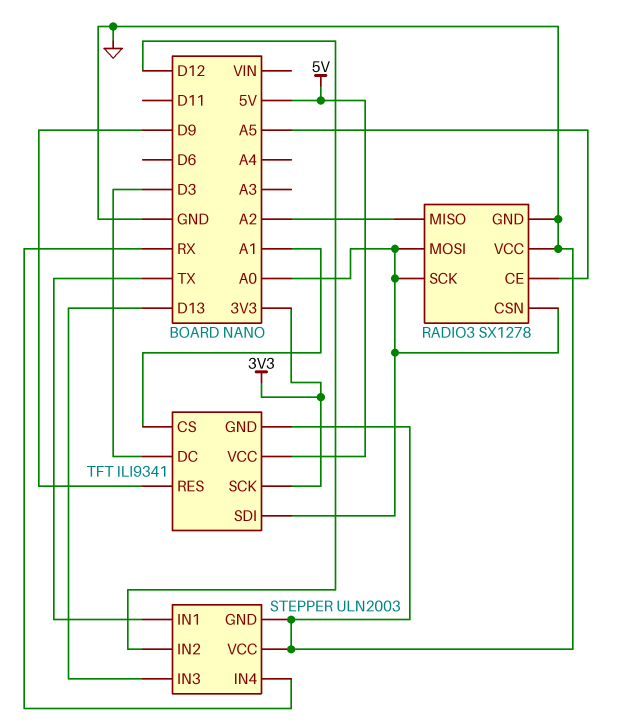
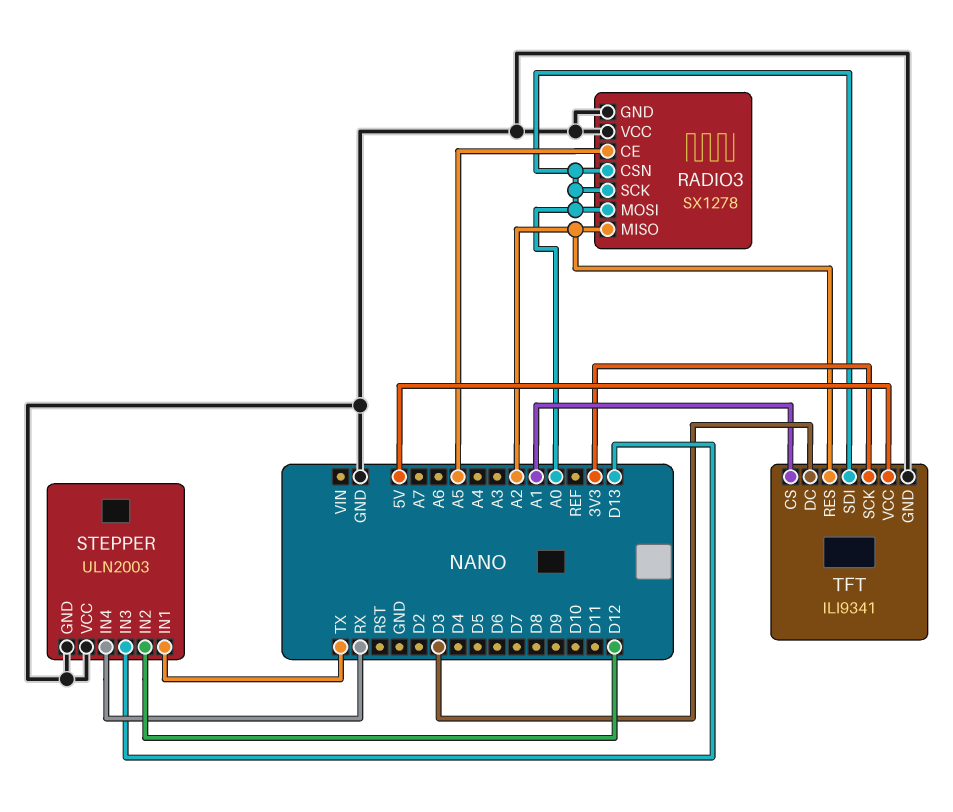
TFT pin RES: D9 -> A2

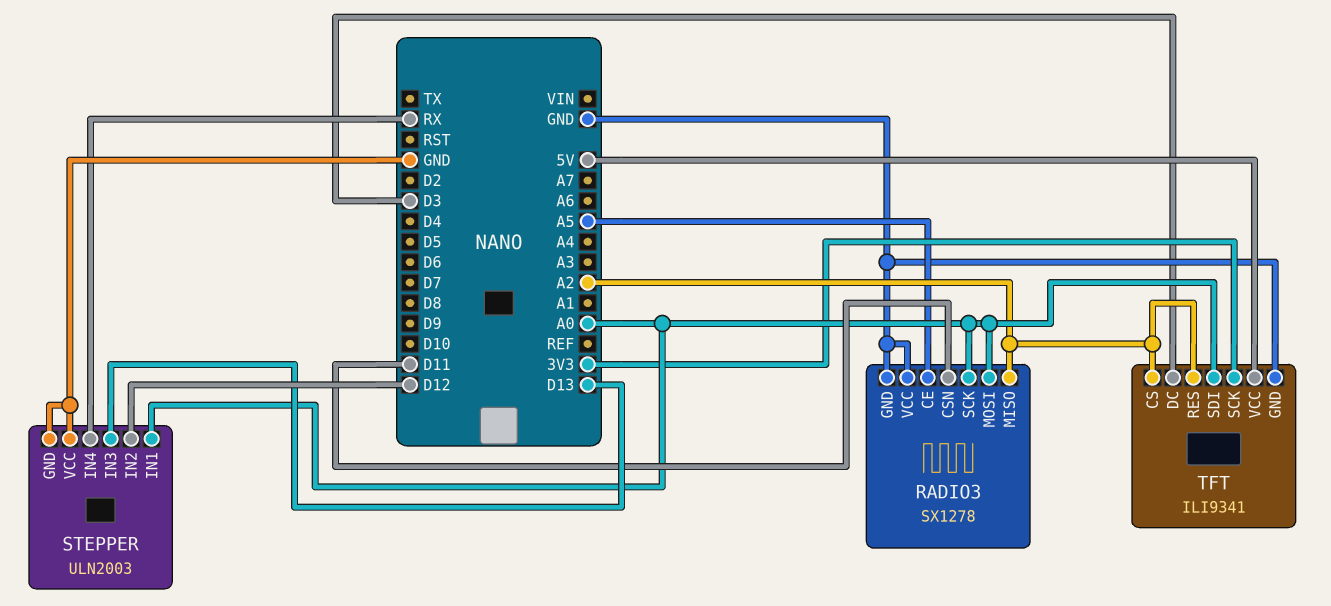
RADIO3 pin CSN: A0 -> D11
STEPPER pin IN1: TX -> A0
TFT pin CS: A1 -> A2

